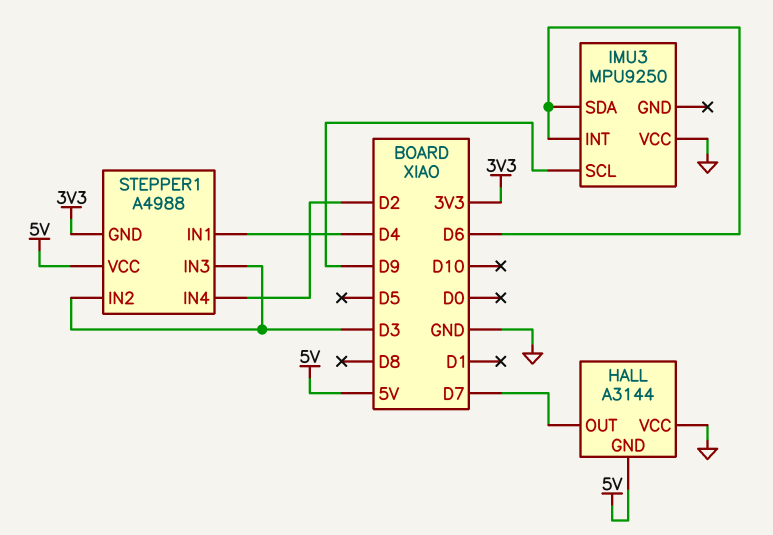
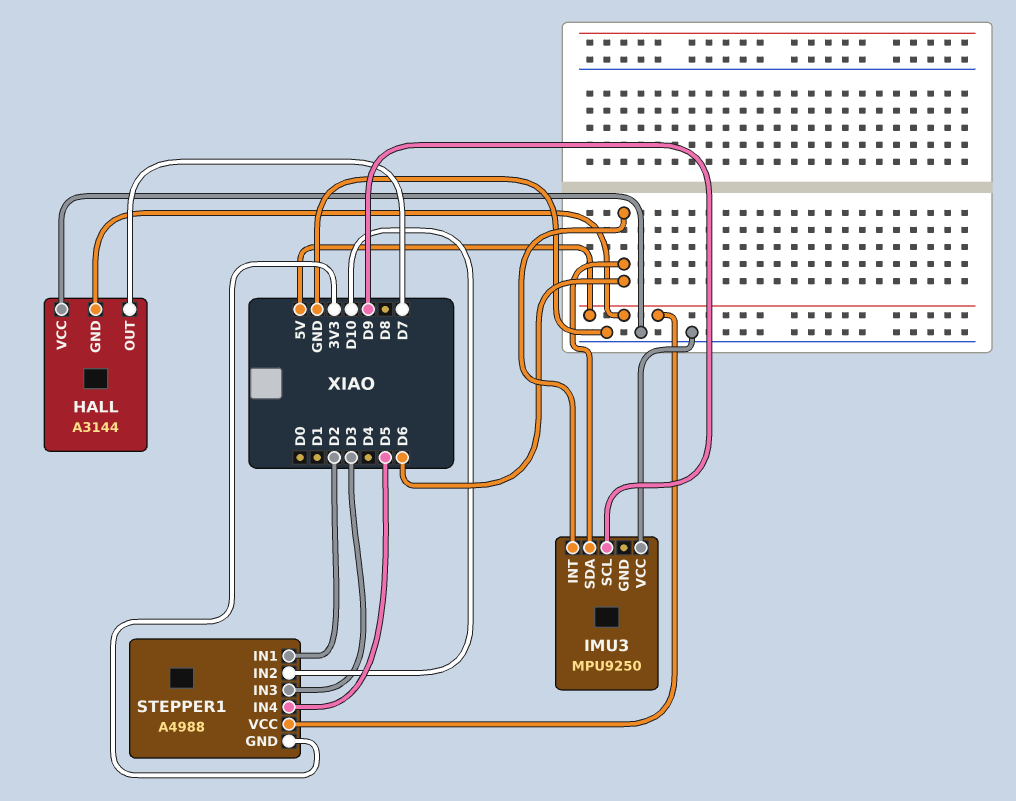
STEPPER1 pin IN1: D4 -> D2
STEPPER1 pin IN2: D3 -> D10
STEPPER1 pin IN4: D2 -> D5

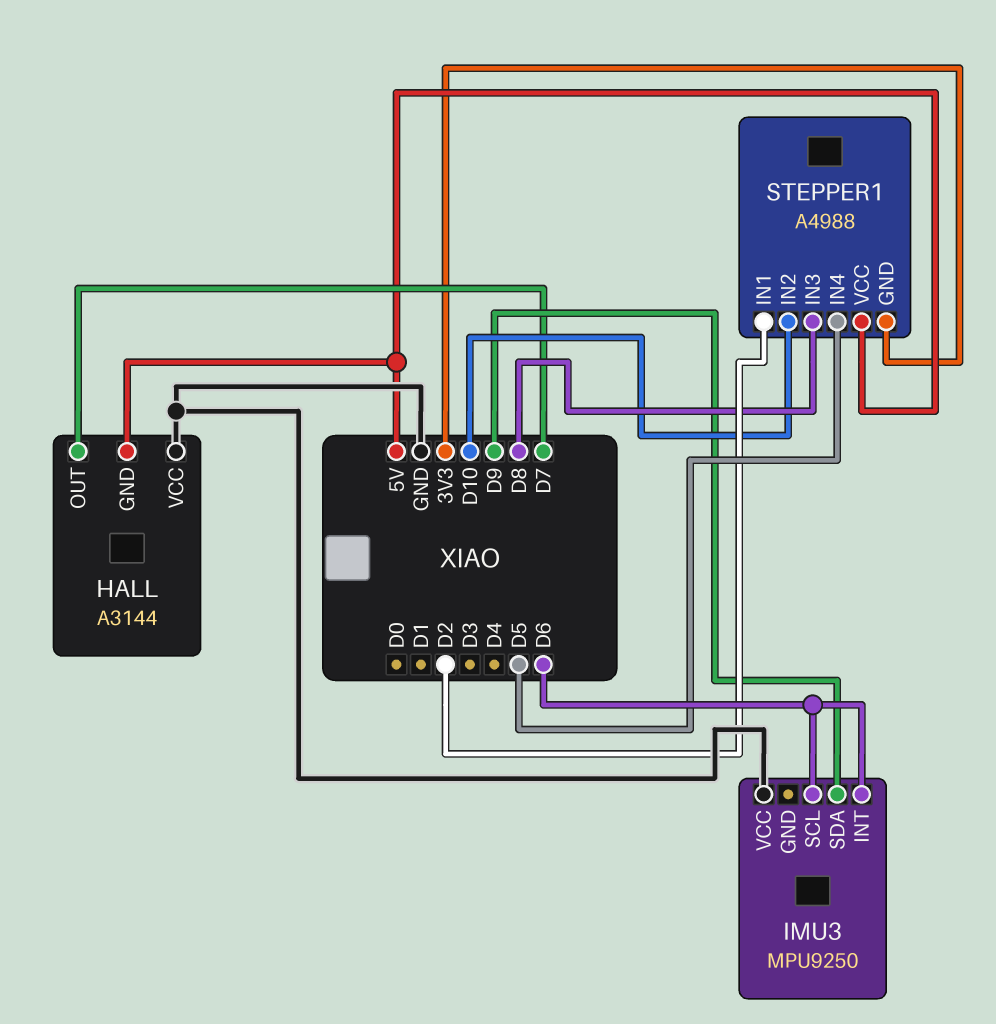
IMU3 pin SCL: D9 -> D6
IMU3 pin SDA: D6 -> D9
STEPPER1 pin IN3: D3 -> D8

